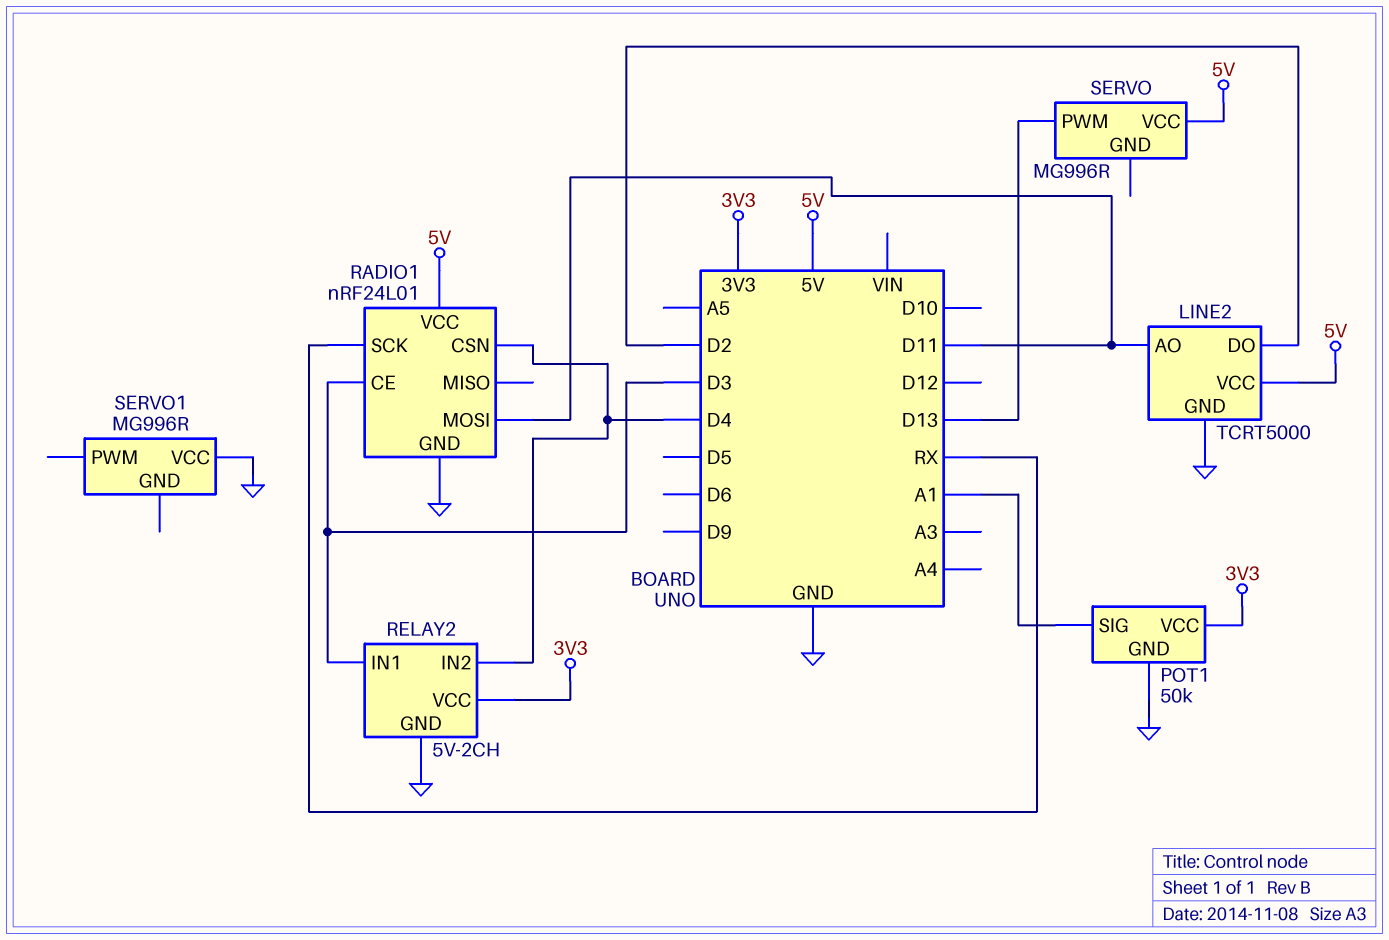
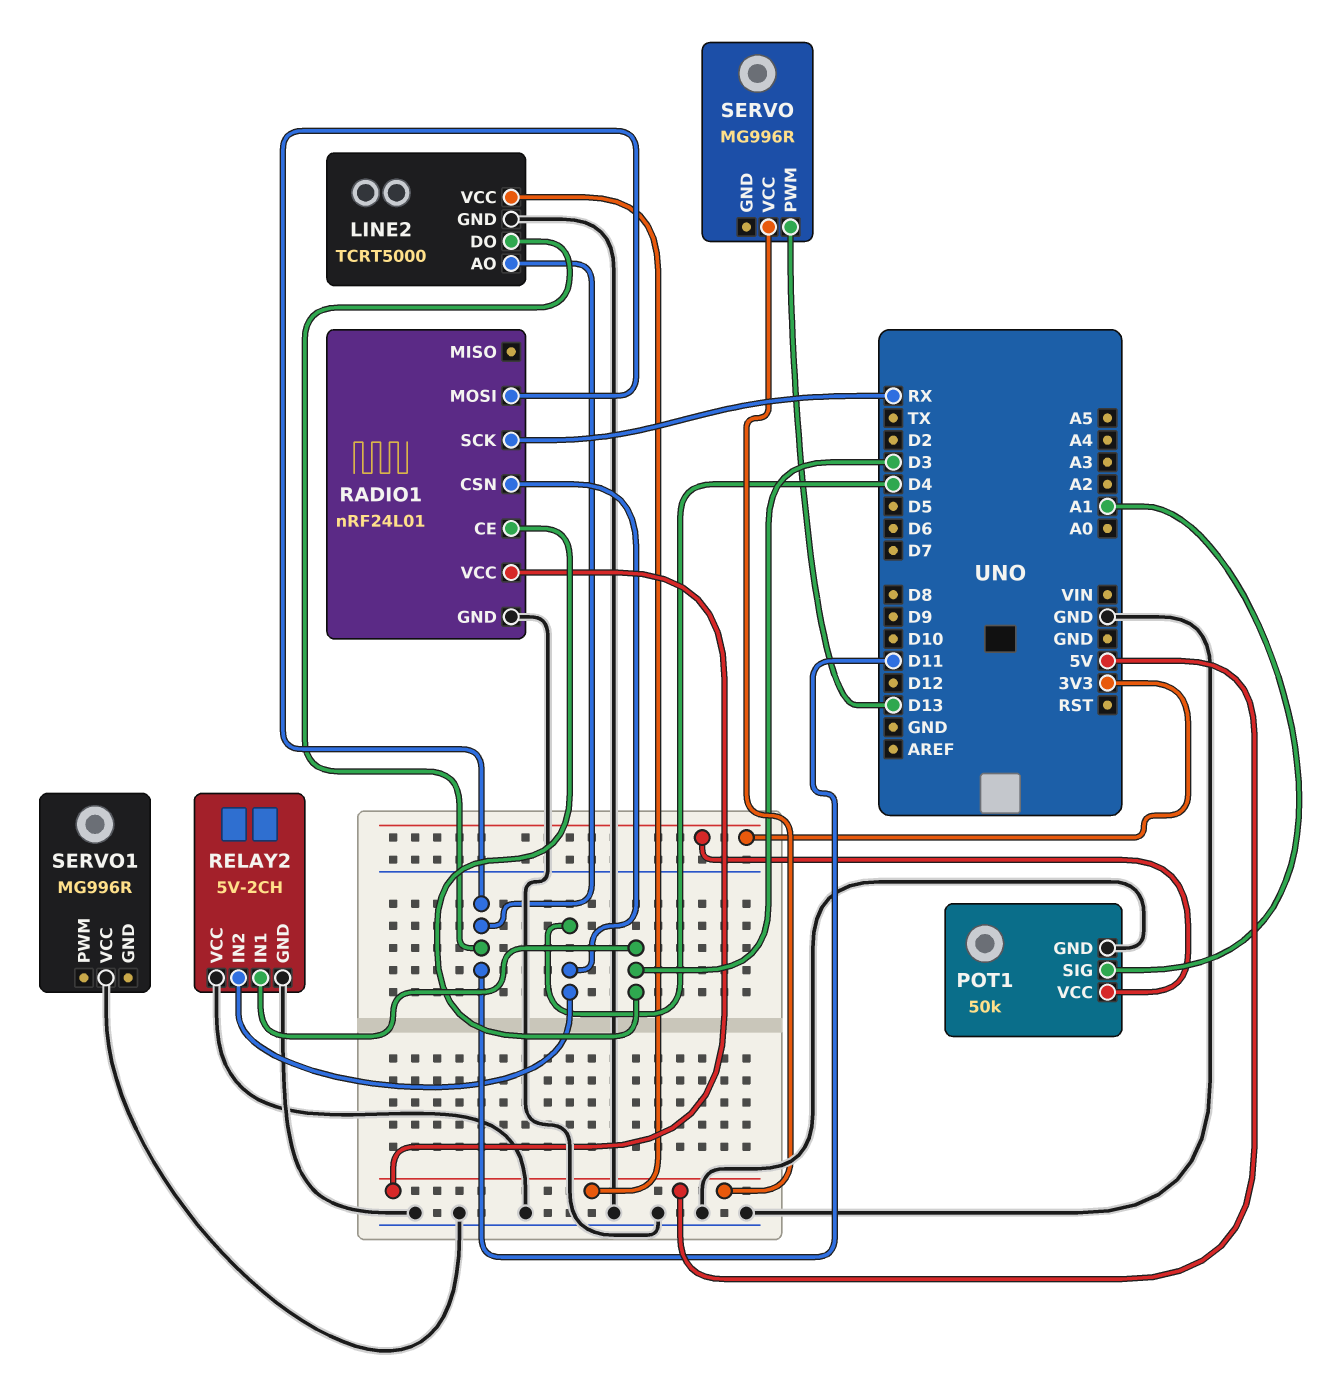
LINE2 pin DO: D2 -> D11
RELAY2 pin VCC: 3V3 -> GND

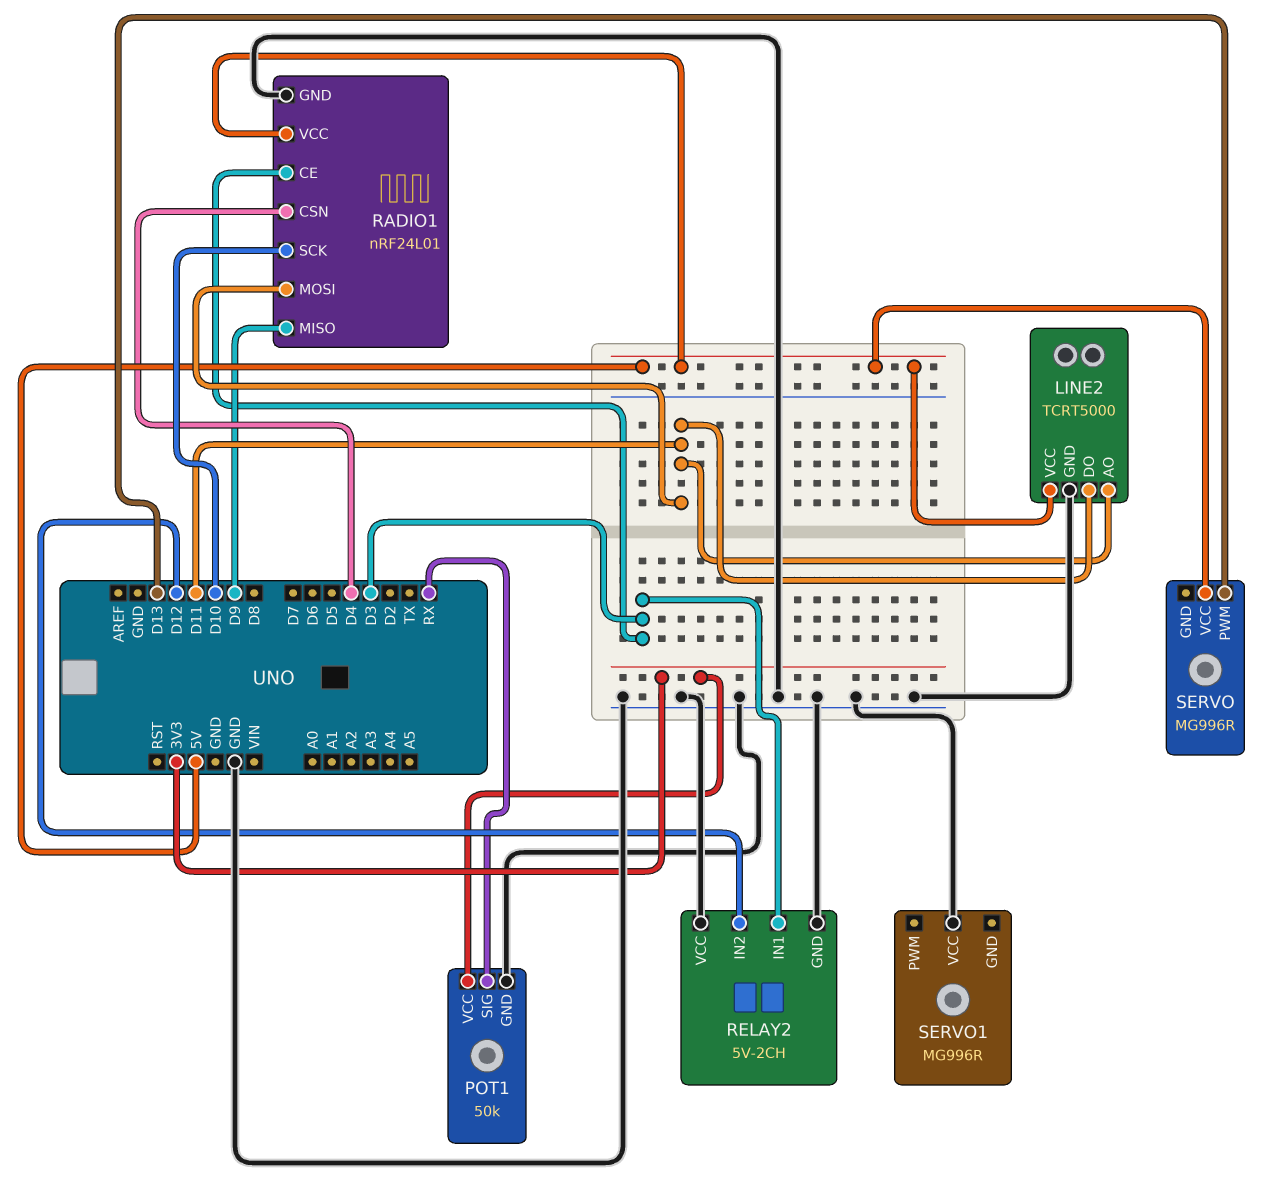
POT1 pin SIG: A1 -> RX
RADIO1 pin MISO: none -> D9
RADIO1 pin SCK: RX -> D10
RELAY2 pin IN2: D4 -> D12

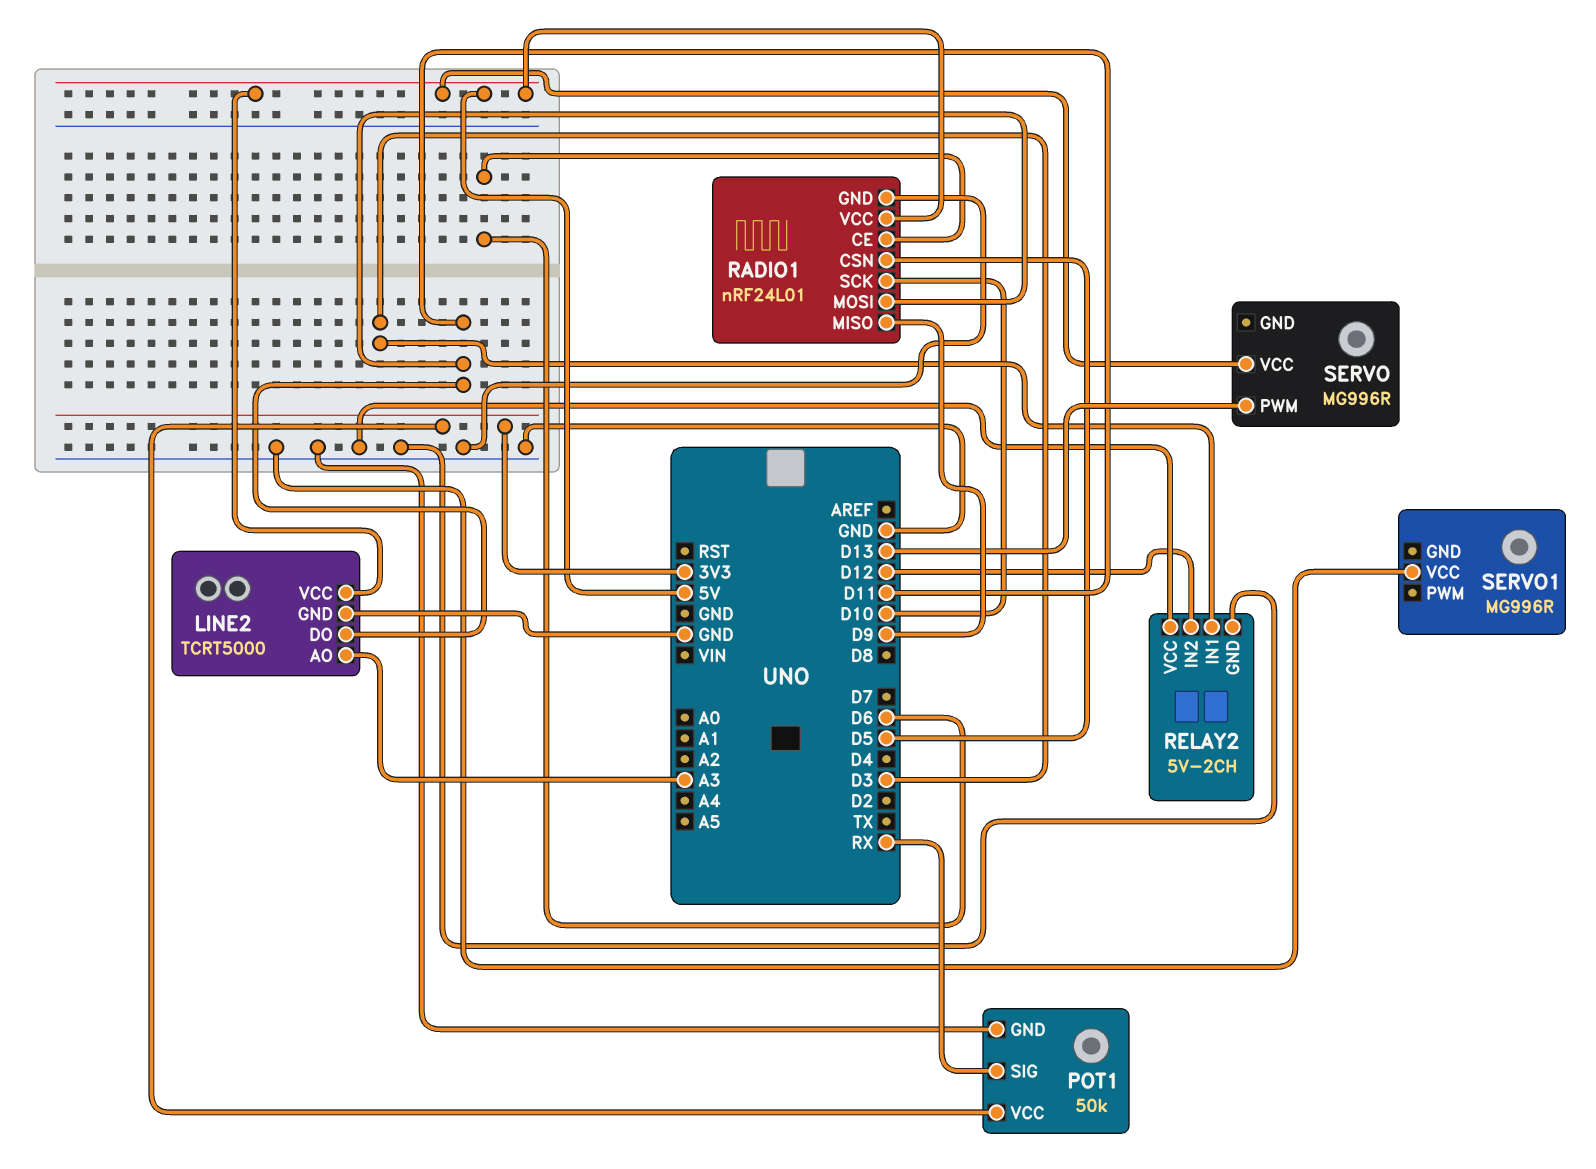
LINE2 pin AO: D11 -> A3
RADIO1 pin CE: D3 -> D6
RADIO1 pin CSN: D4 -> D5

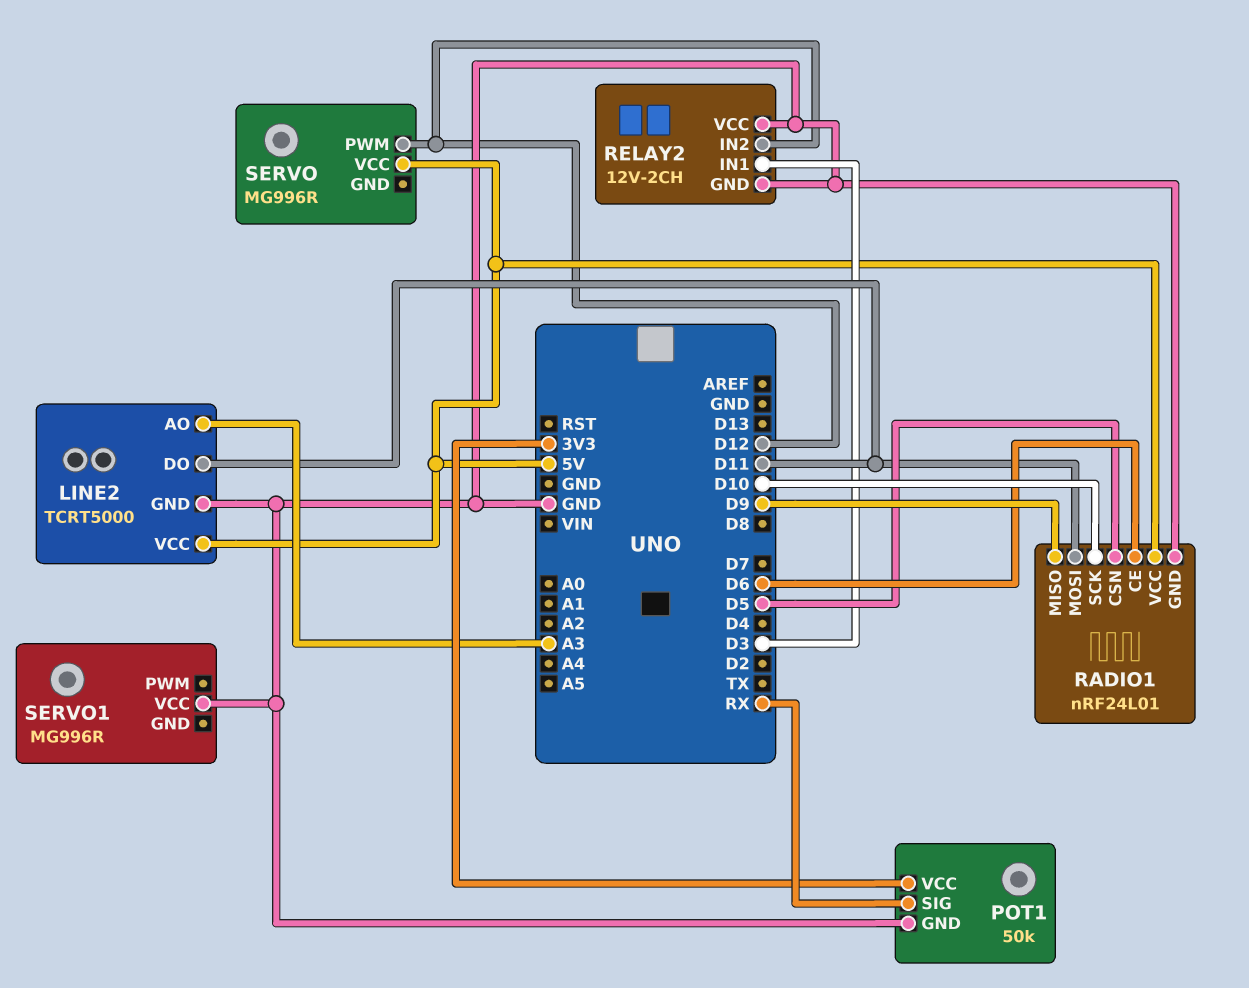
RELAY2: 5V-2CH -> 12V-2CH
SERVO pin PWM: D13 -> D12

